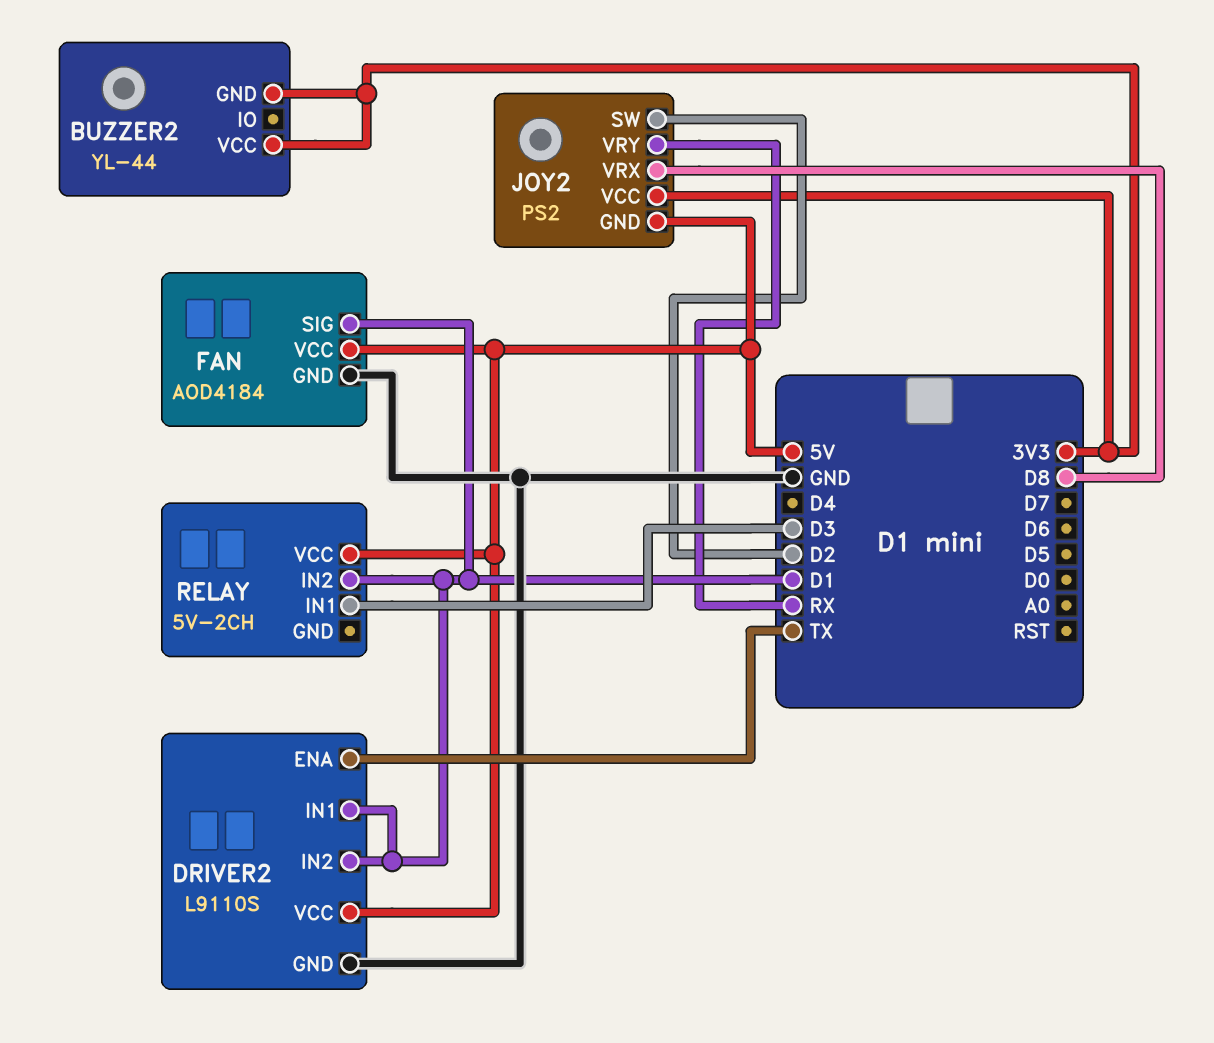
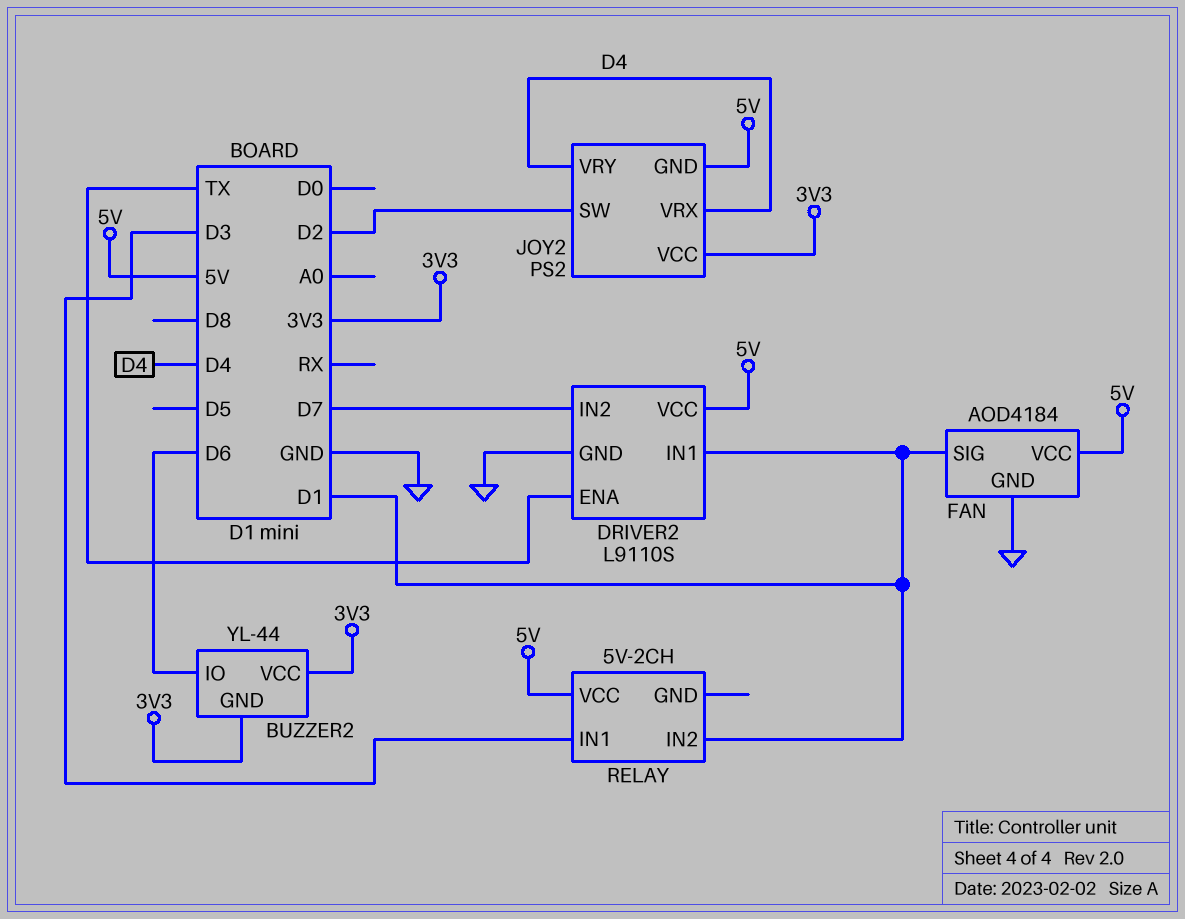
BUZZER2 pin IO: none -> D6
DRIVER2 pin IN2: D1 -> D7
JOY2 pin VRX: D8 -> D4
JOY2 pin VRY: RX -> D4

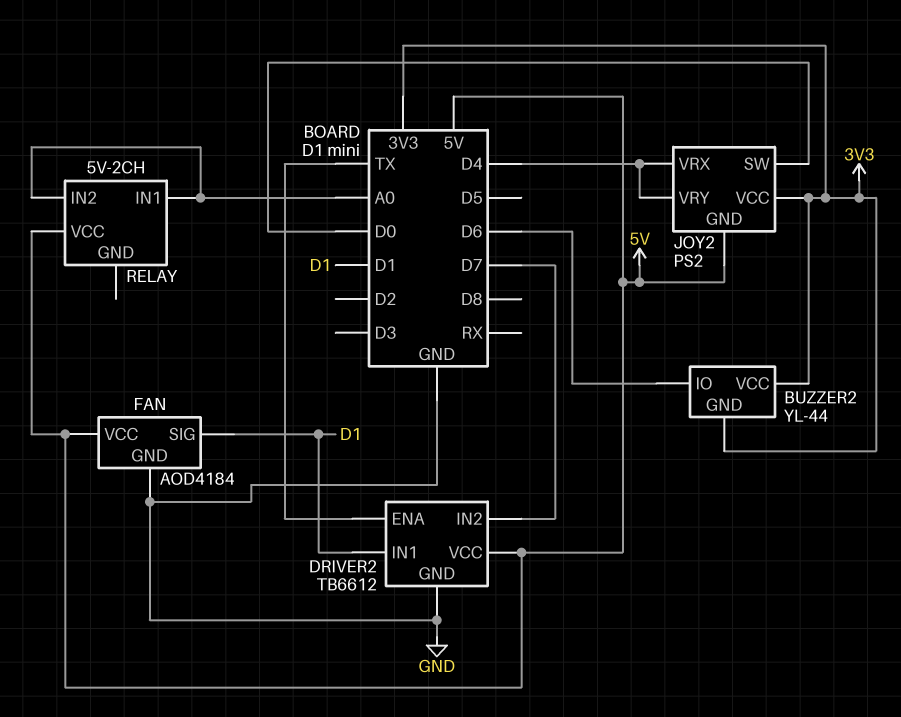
DRIVER2: L9110S -> TB6612
JOY2 pin SW: D2 -> D0
RELAY pin IN1: D3 -> A0
RELAY pin IN2: D1 -> A0

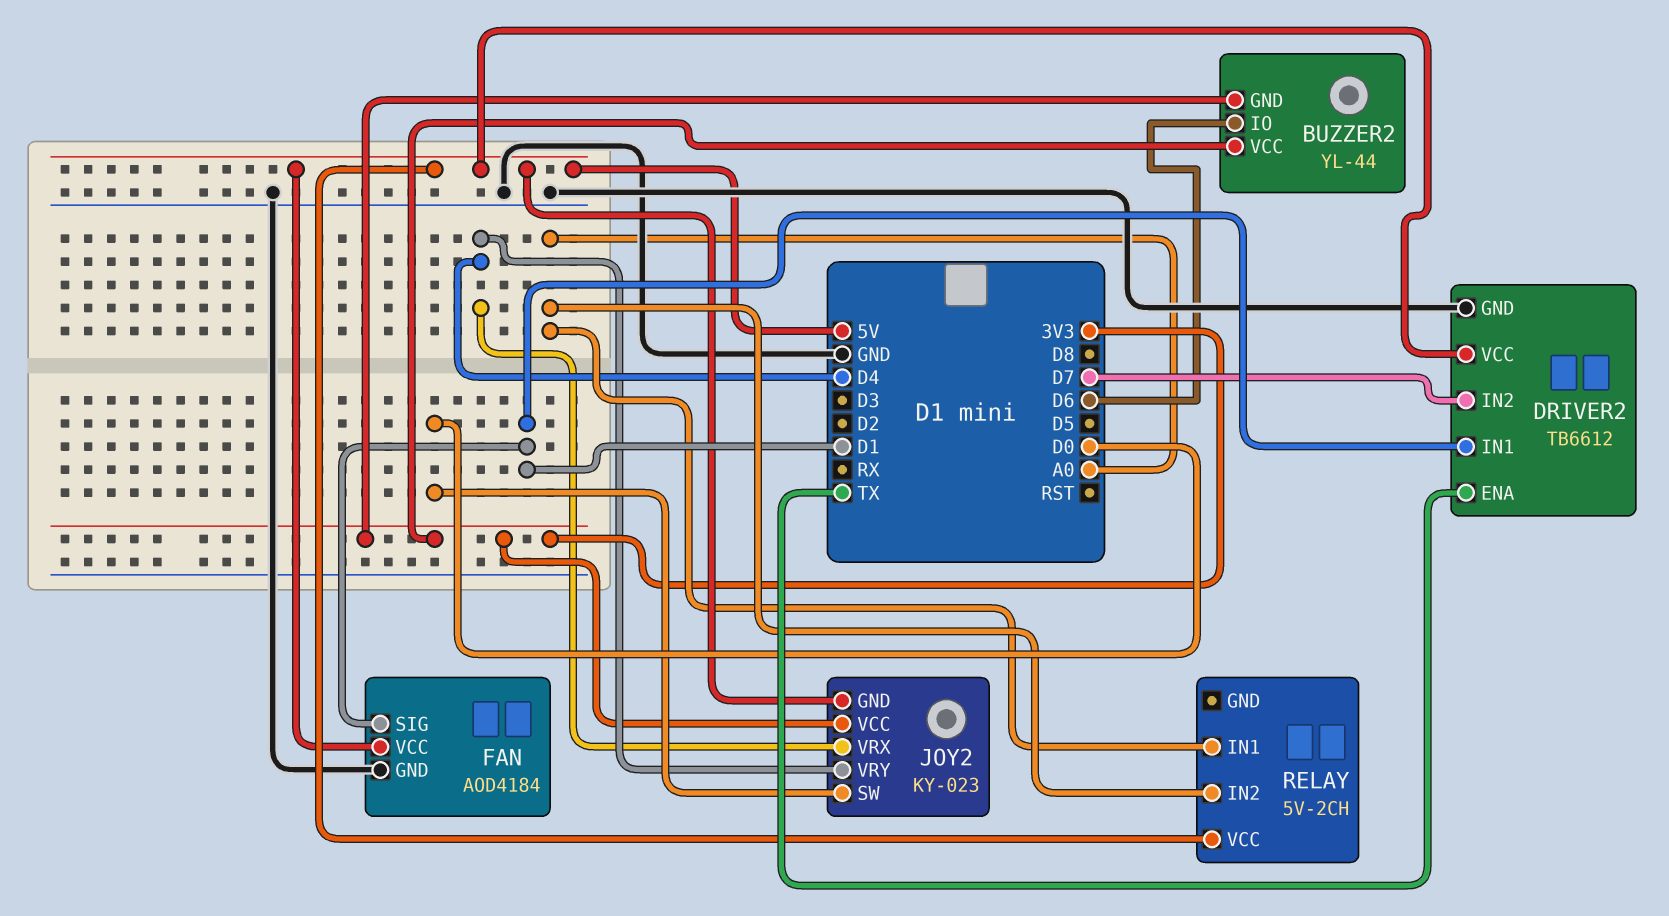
JOY2: PS2 -> KY-023

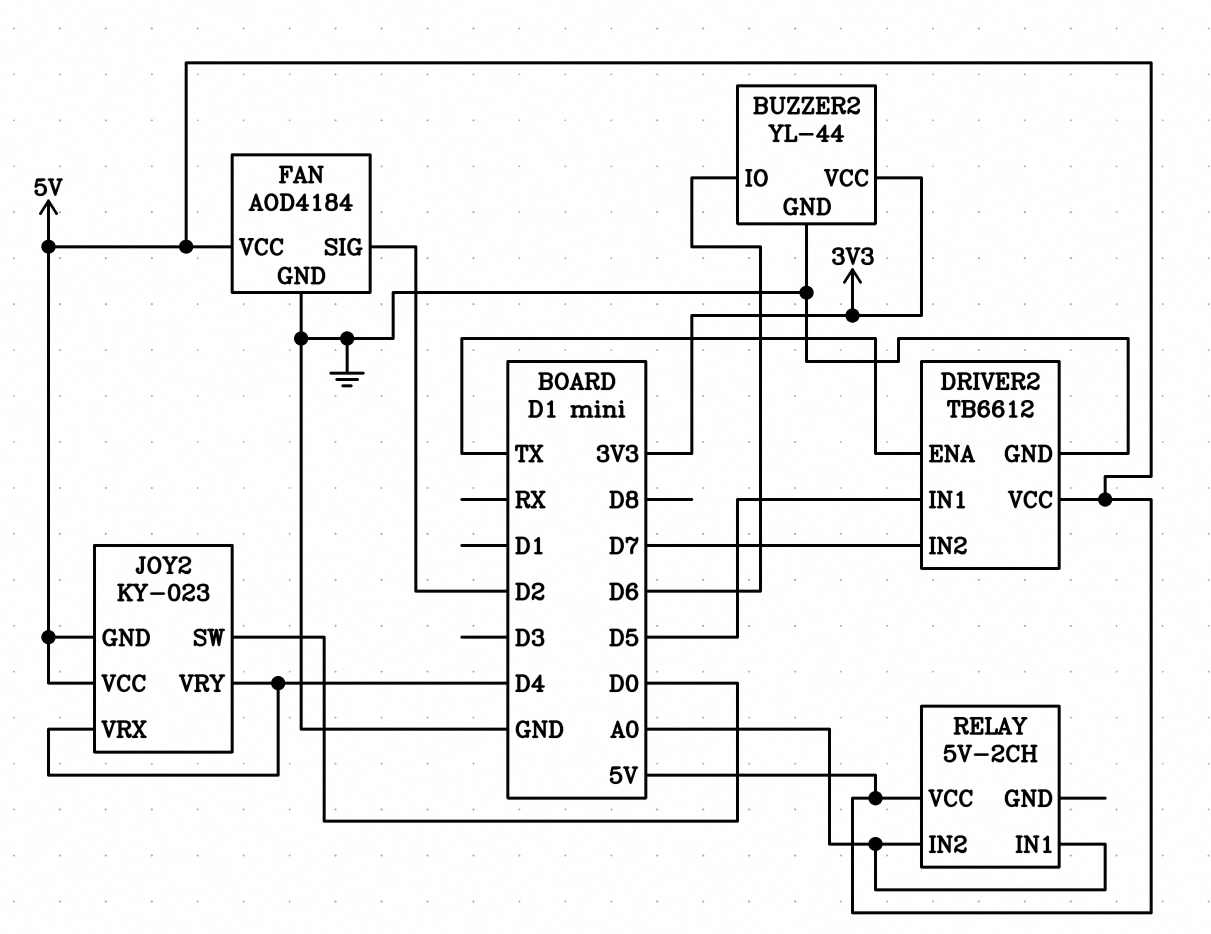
BUZZER2 pin GND: 3V3 -> GND
DRIVER2 pin IN1: D1 -> D5
FAN pin SIG: D1 -> D2
JOY2 pin VCC: 3V3 -> 5V

